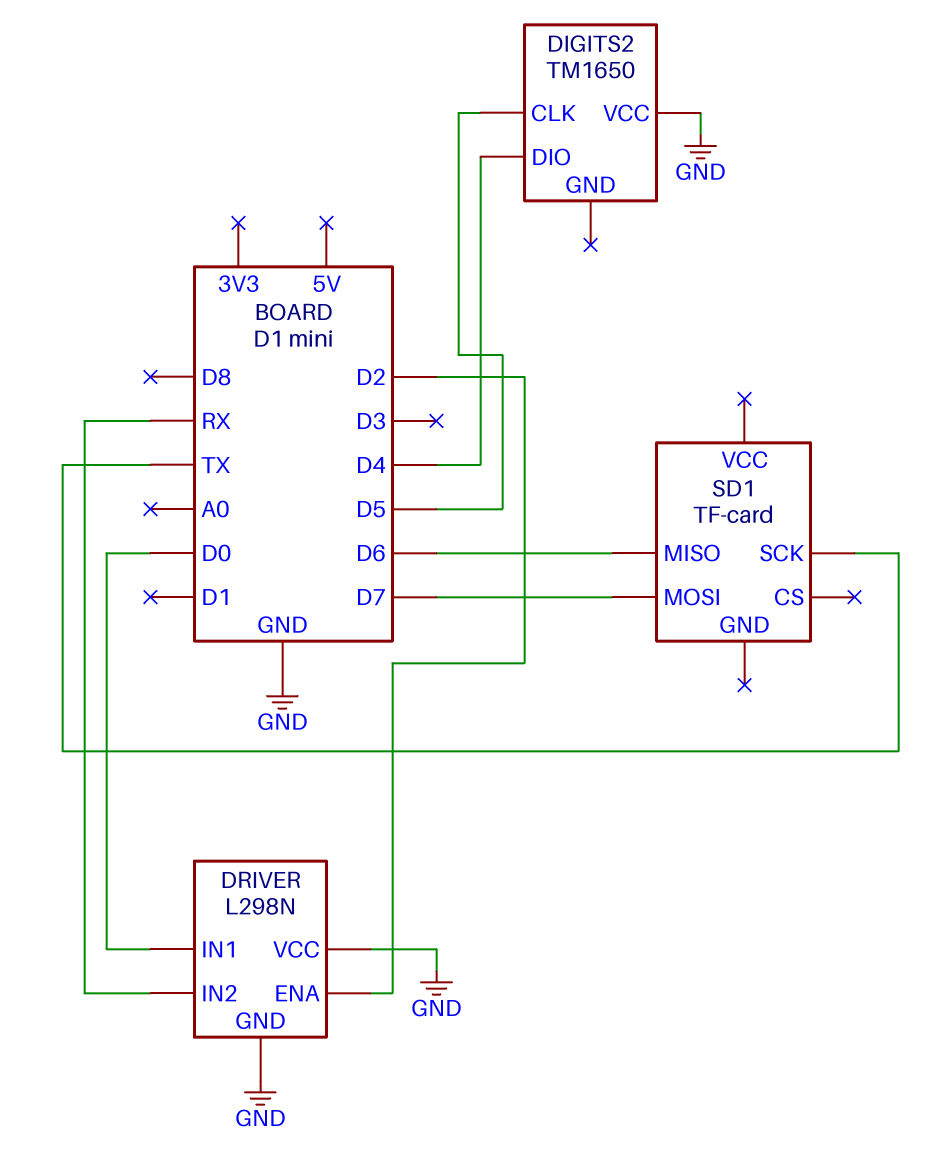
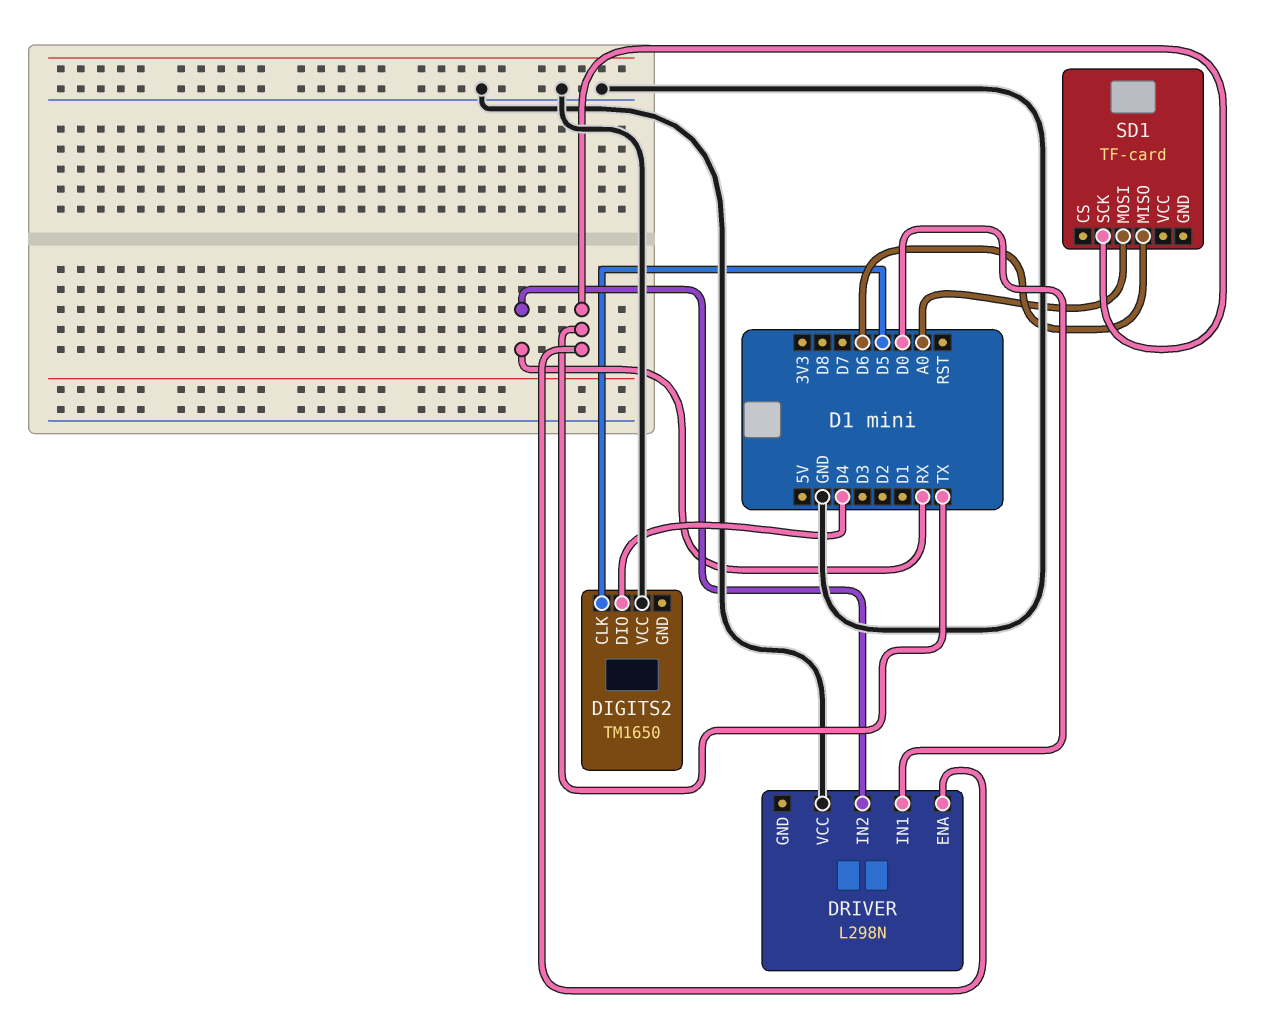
DRIVER pin ENA: D2 -> TX
DRIVER pin GND: GND -> none
SD1 pin MOSI: D7 -> A0

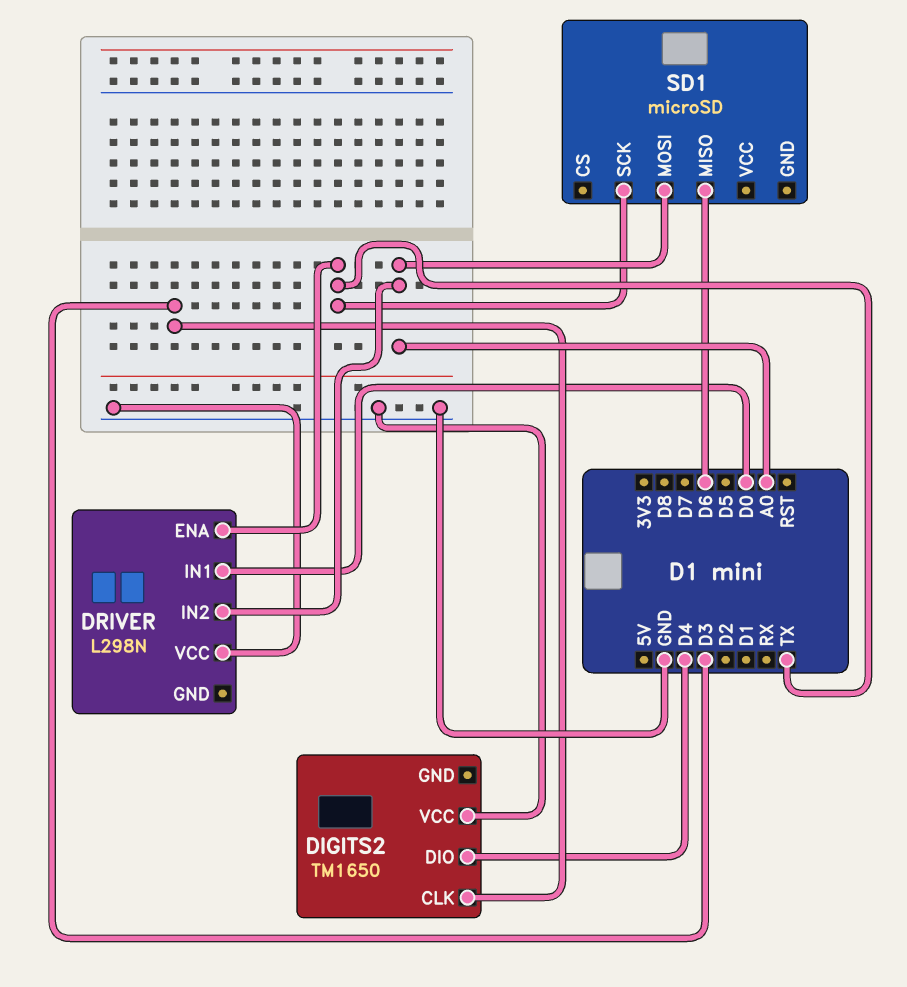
DIGITS2 pin CLK: D5 -> D3
DRIVER pin IN2: RX -> A0
SD1: TF-card -> microSD

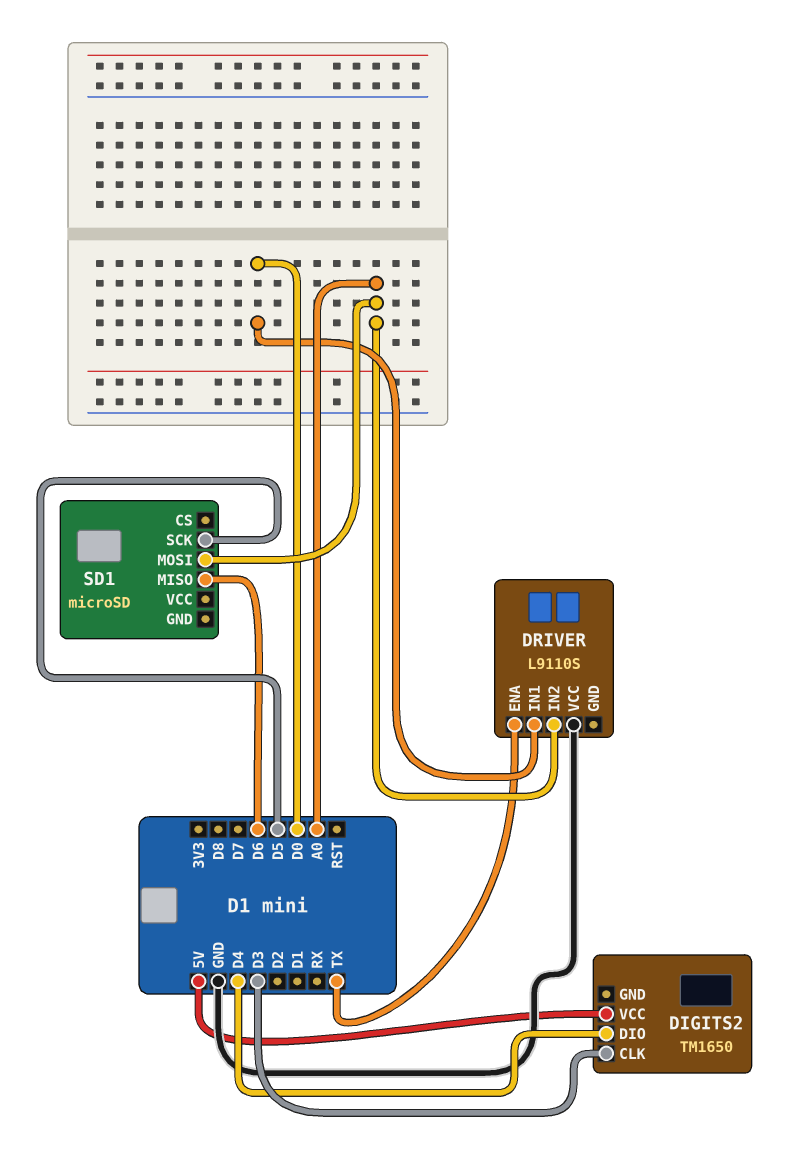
DIGITS2 pin VCC: GND -> 5V
DRIVER: L298N -> L9110S
SD1 pin SCK: TX -> D5

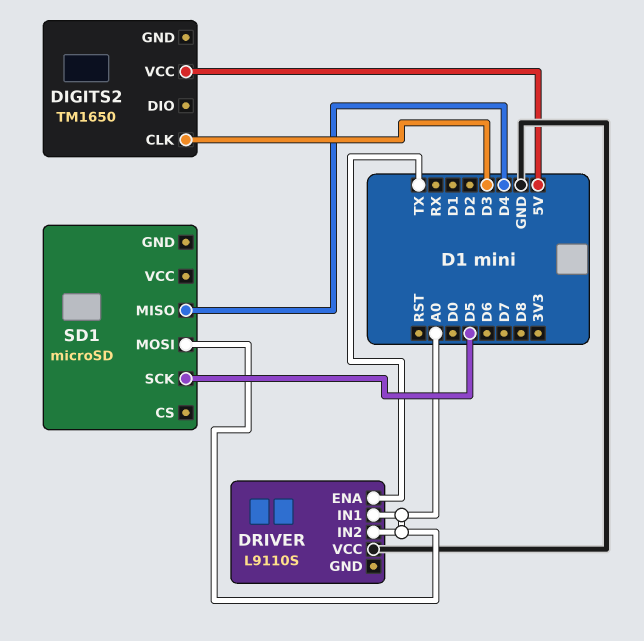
DIGITS2 pin DIO: D4 -> none
DRIVER pin IN1: D0 -> A0
SD1 pin MISO: D6 -> D4

